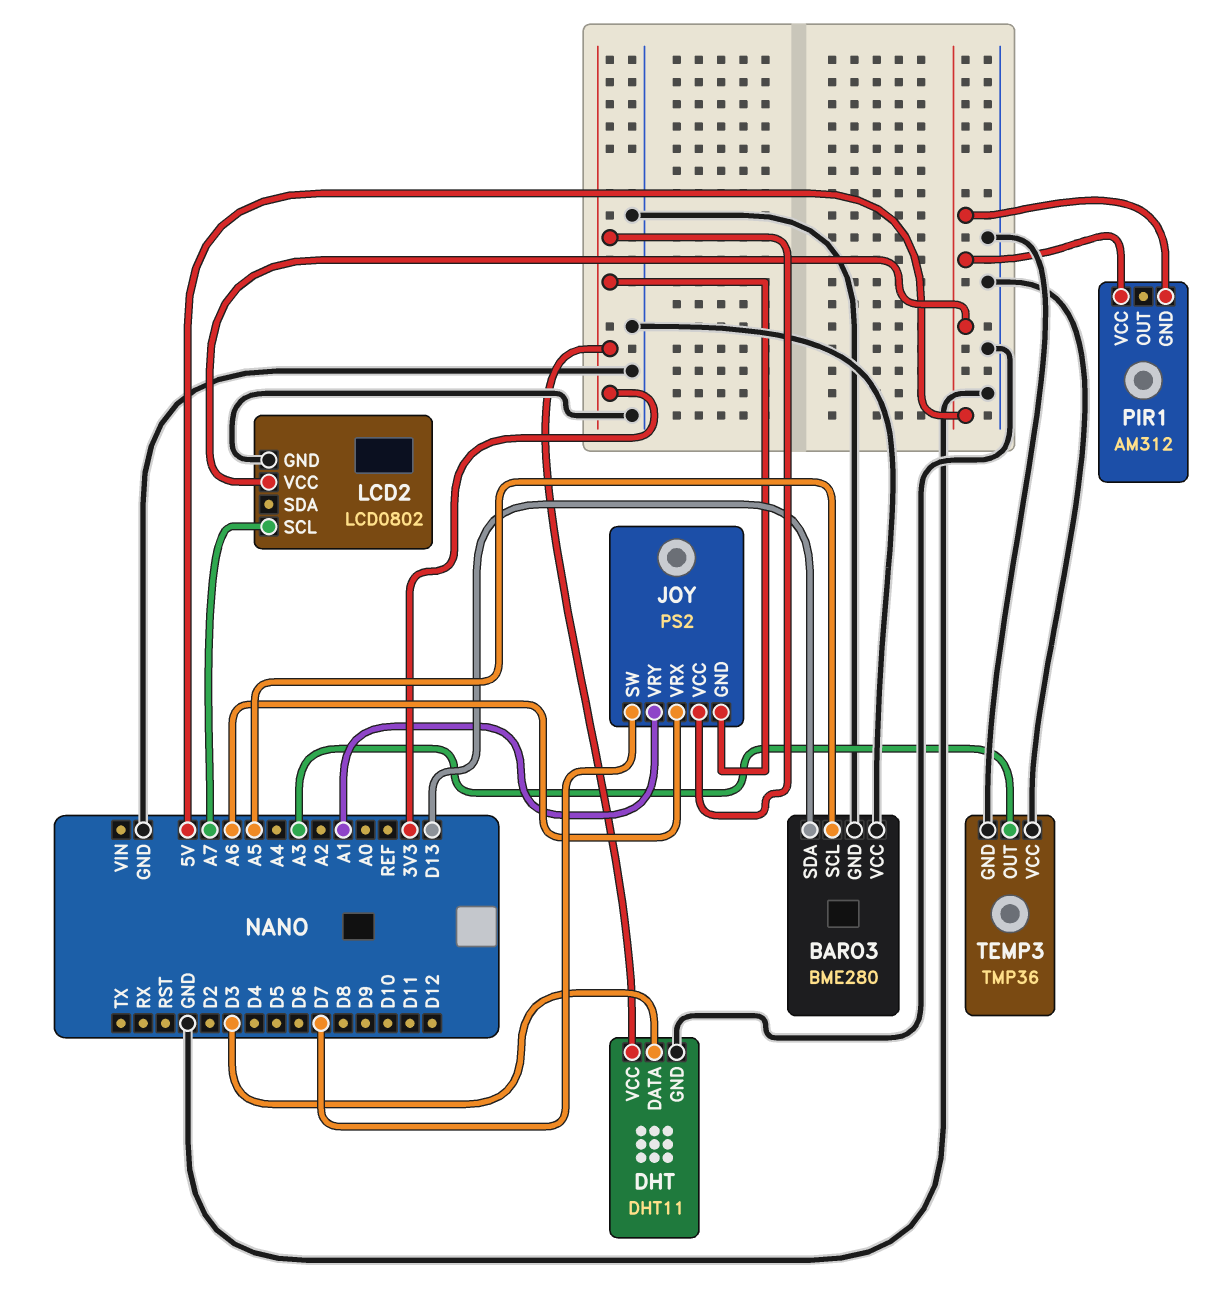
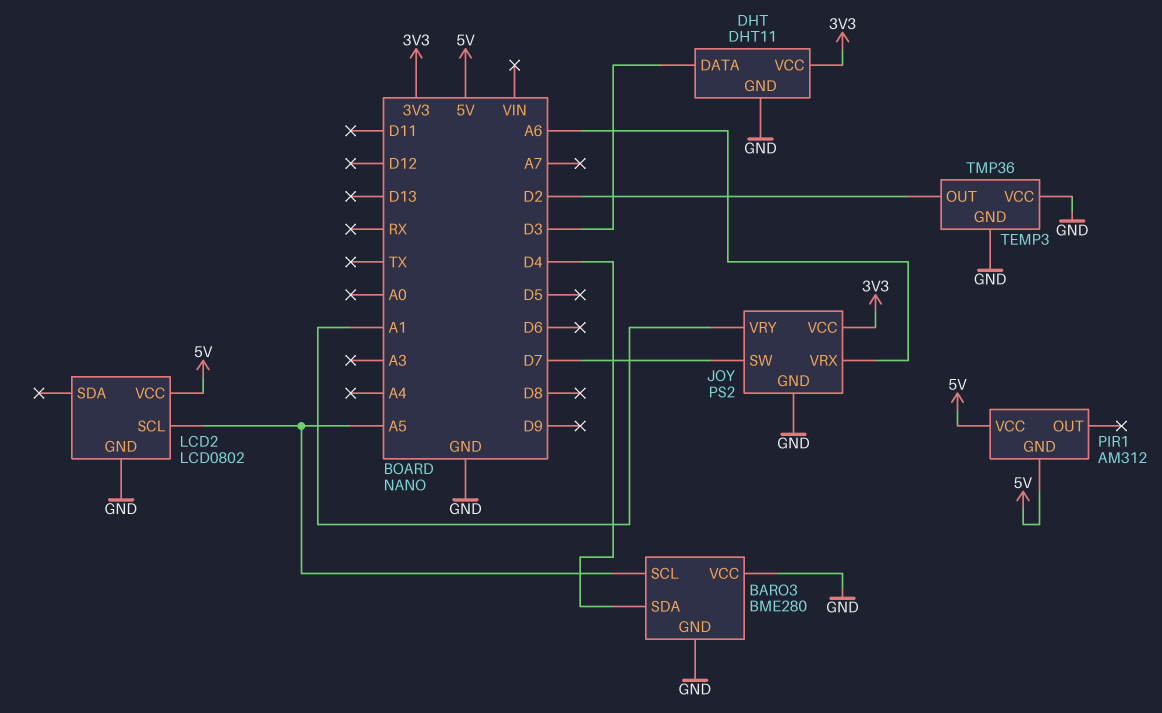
BARO3 pin SDA: D13 -> D4
JOY pin GND: 3V3 -> GND
LCD2 pin SCL: A7 -> A5
TEMP3 pin OUT: A3 -> D2

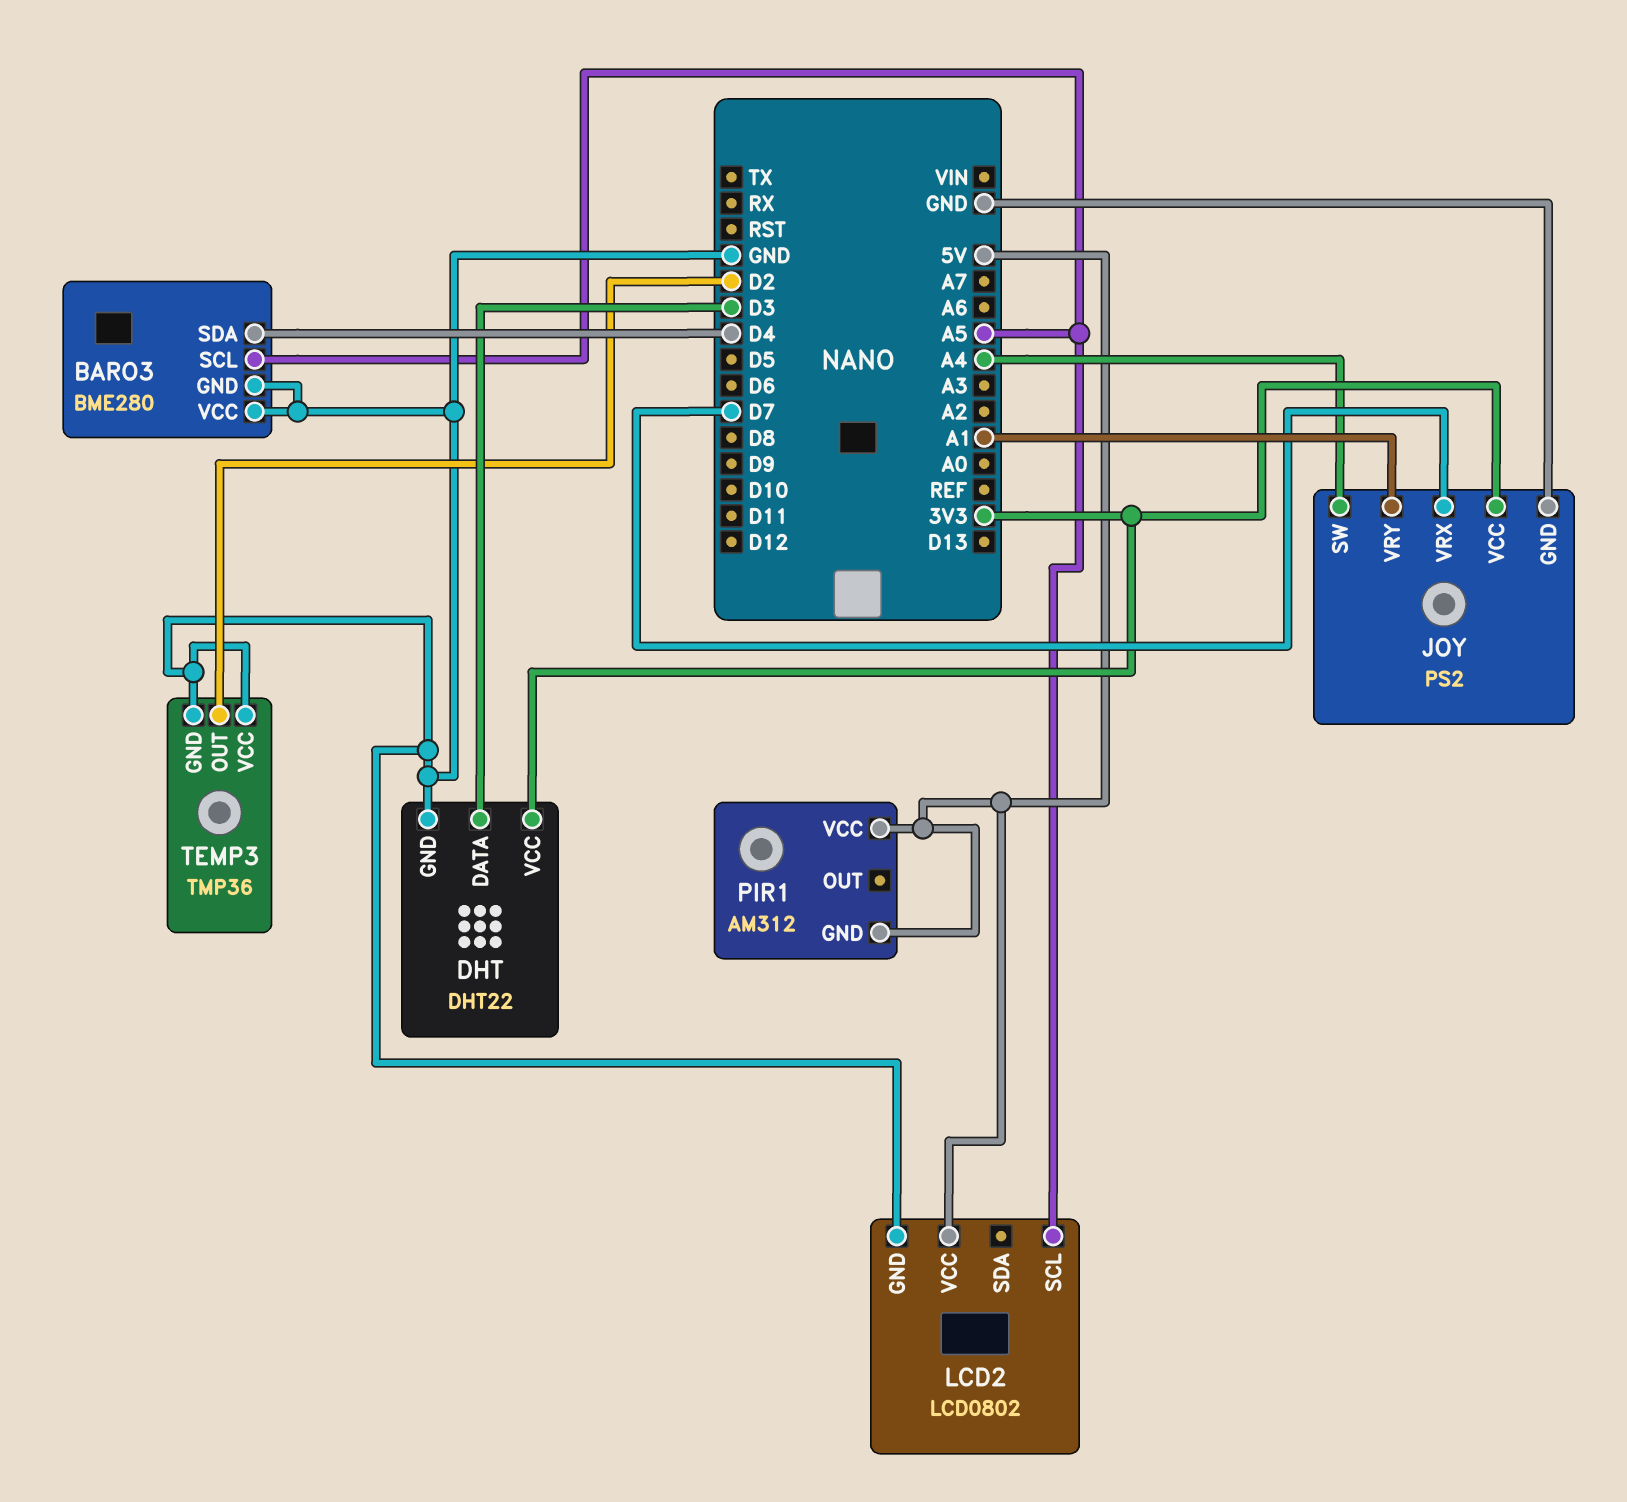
DHT: DHT11 -> DHT22
JOY pin SW: D7 -> A4
JOY pin VRX: A6 -> D7

